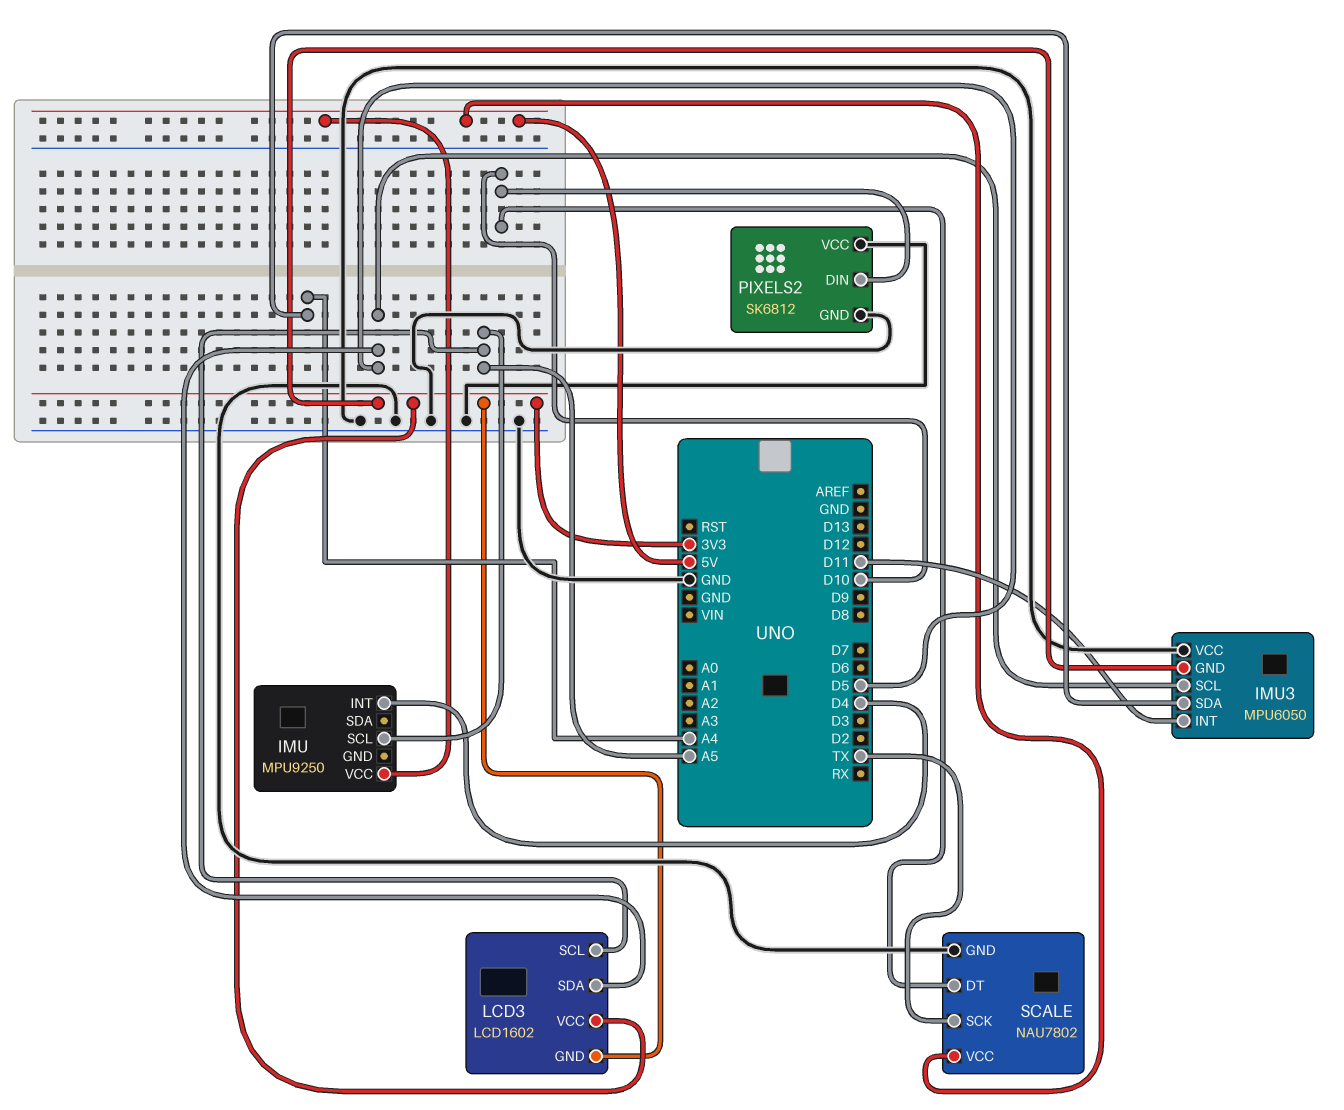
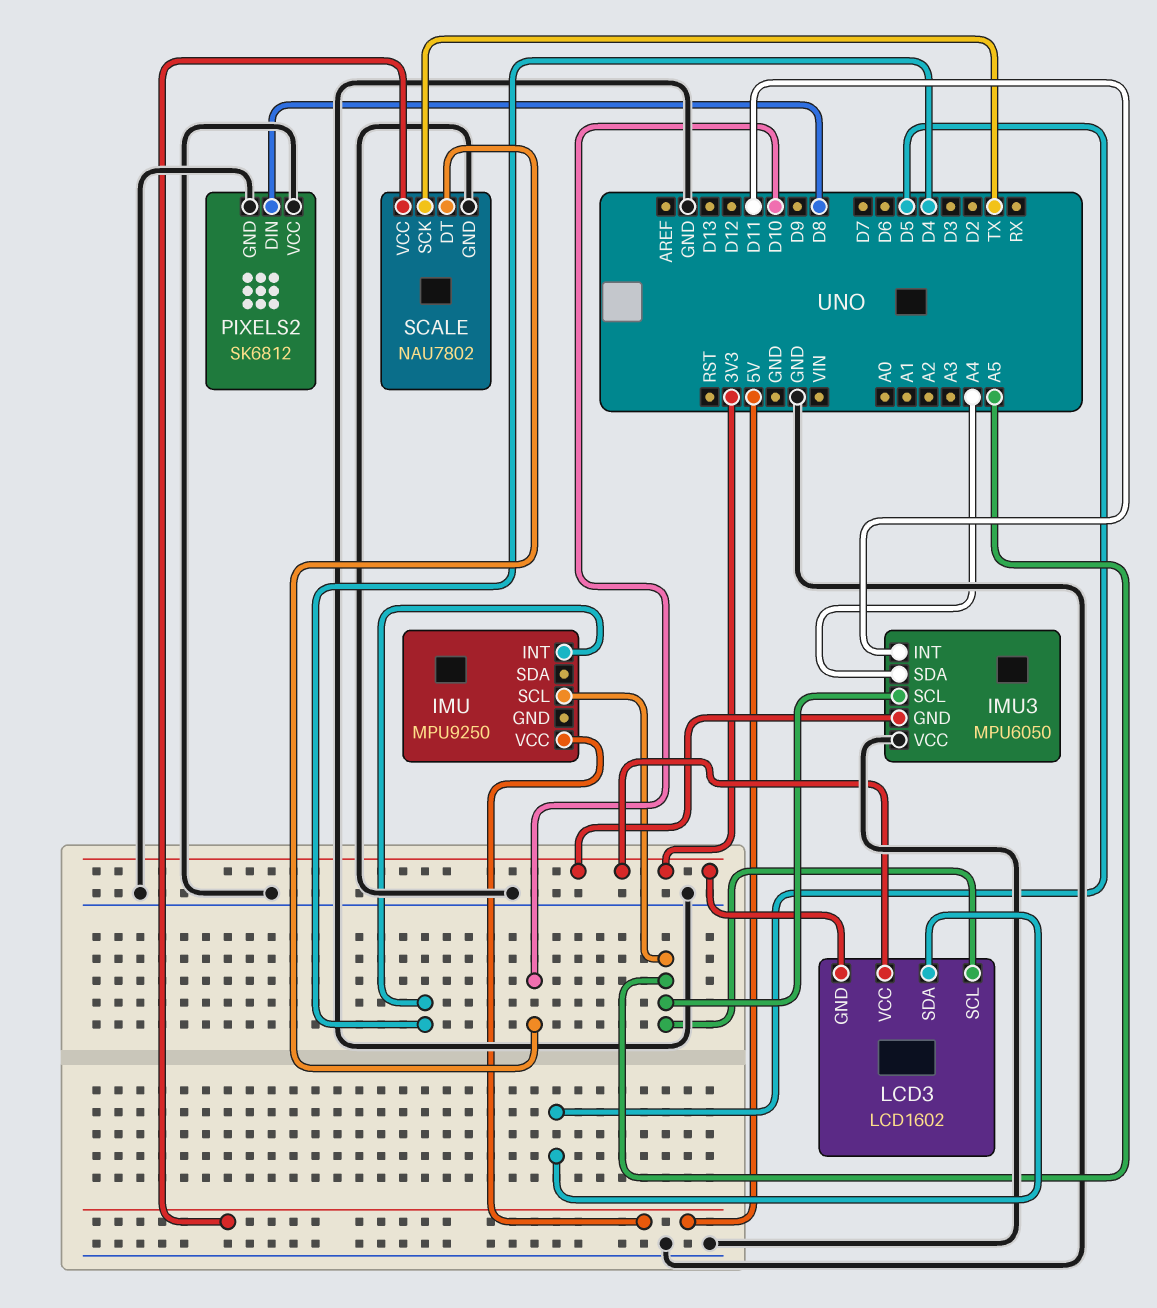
IMU3 pin SCL: D5 -> A5
PIXELS2 pin DIN: D10 -> D8

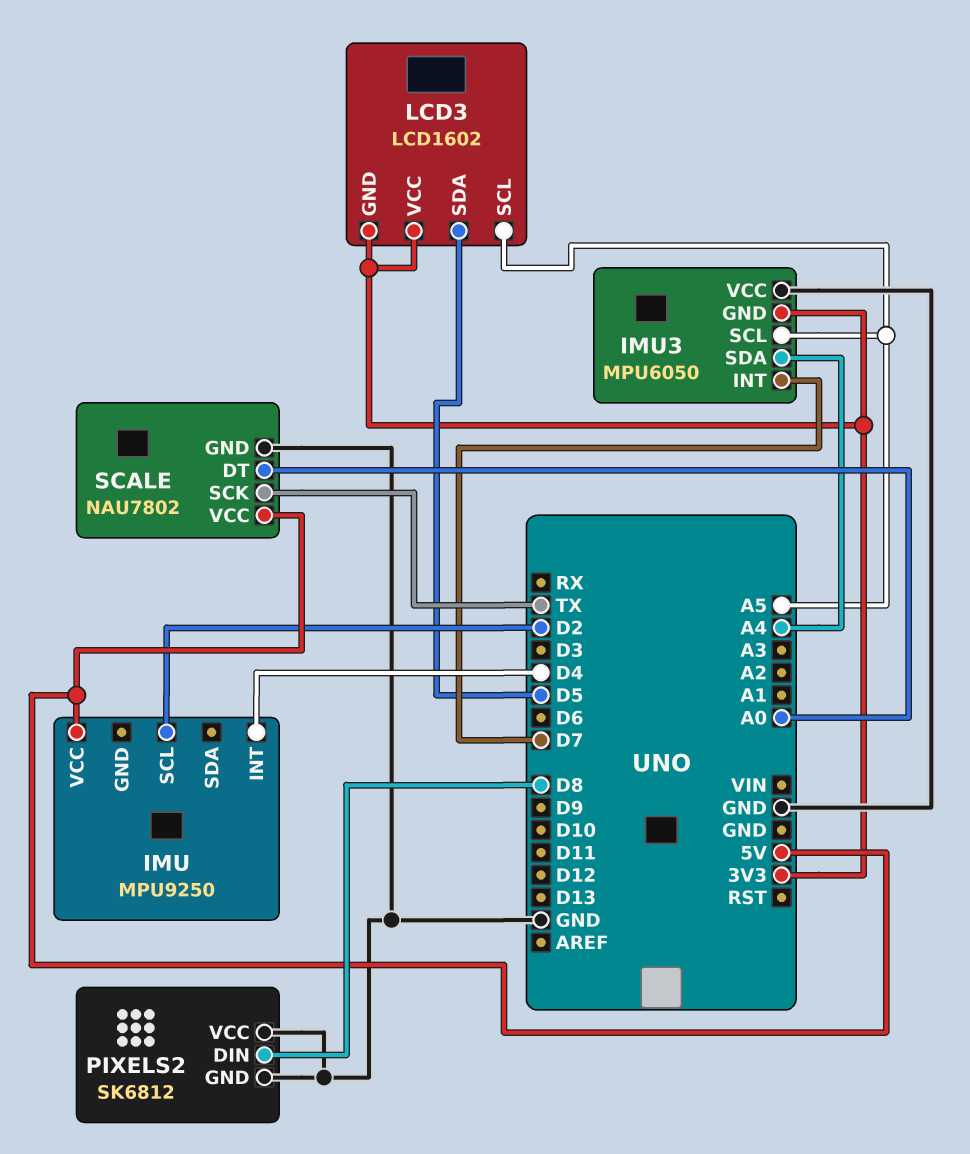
IMU pin SCL: A5 -> D2
IMU3 pin INT: D11 -> D7
SCALE pin DT: D10 -> A0

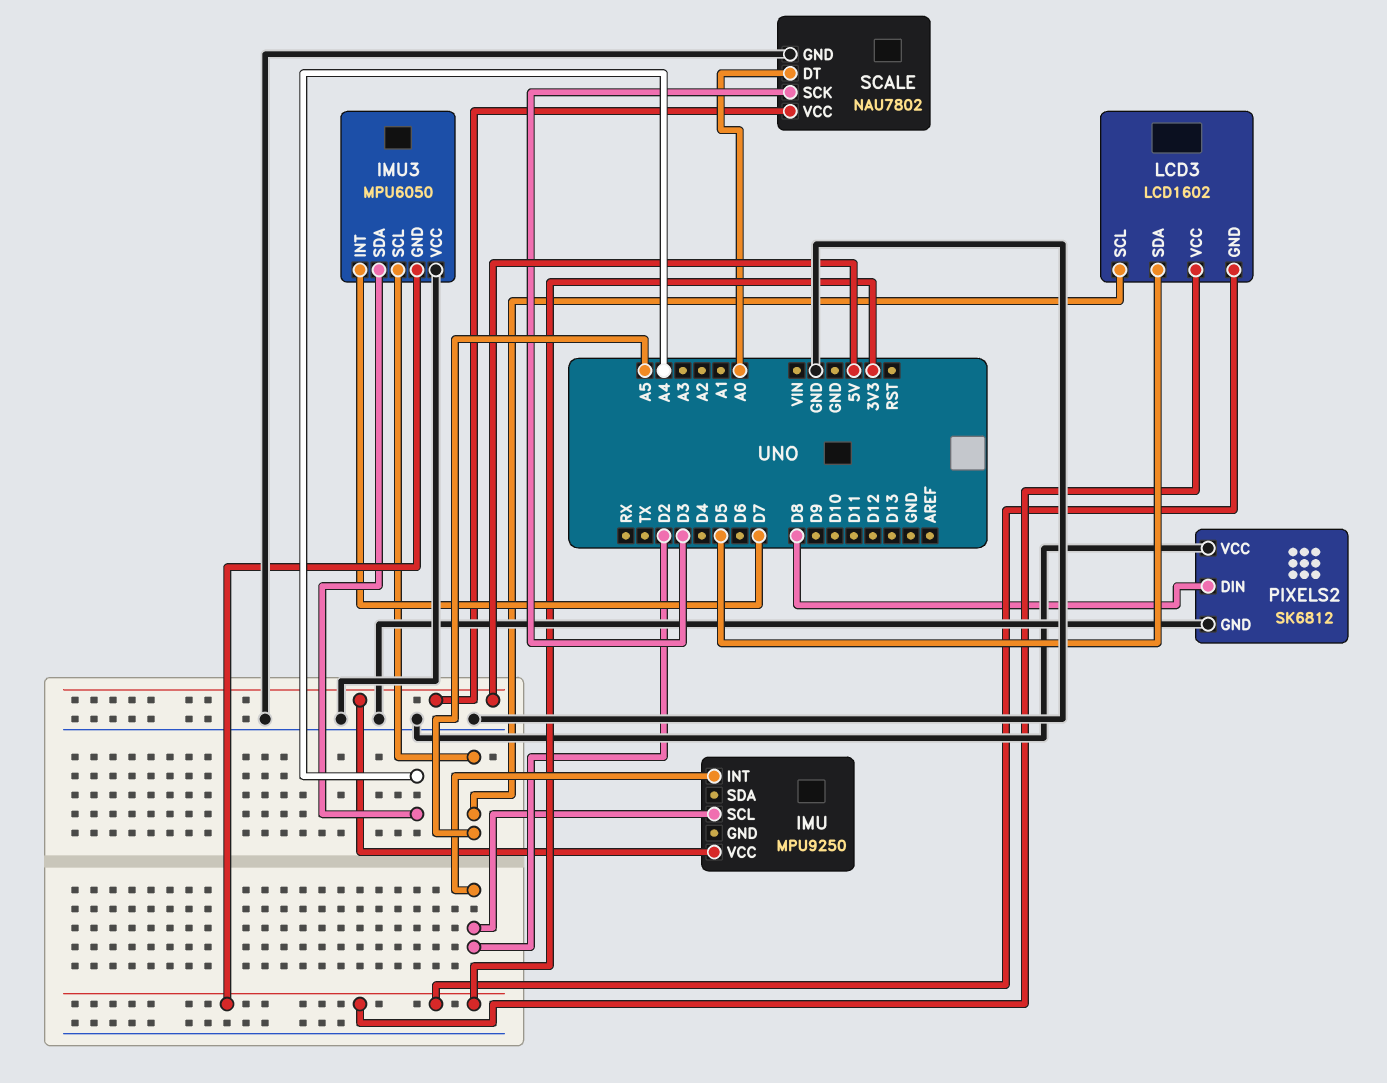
IMU pin INT: D4 -> D2
SCALE pin SCK: TX -> D3

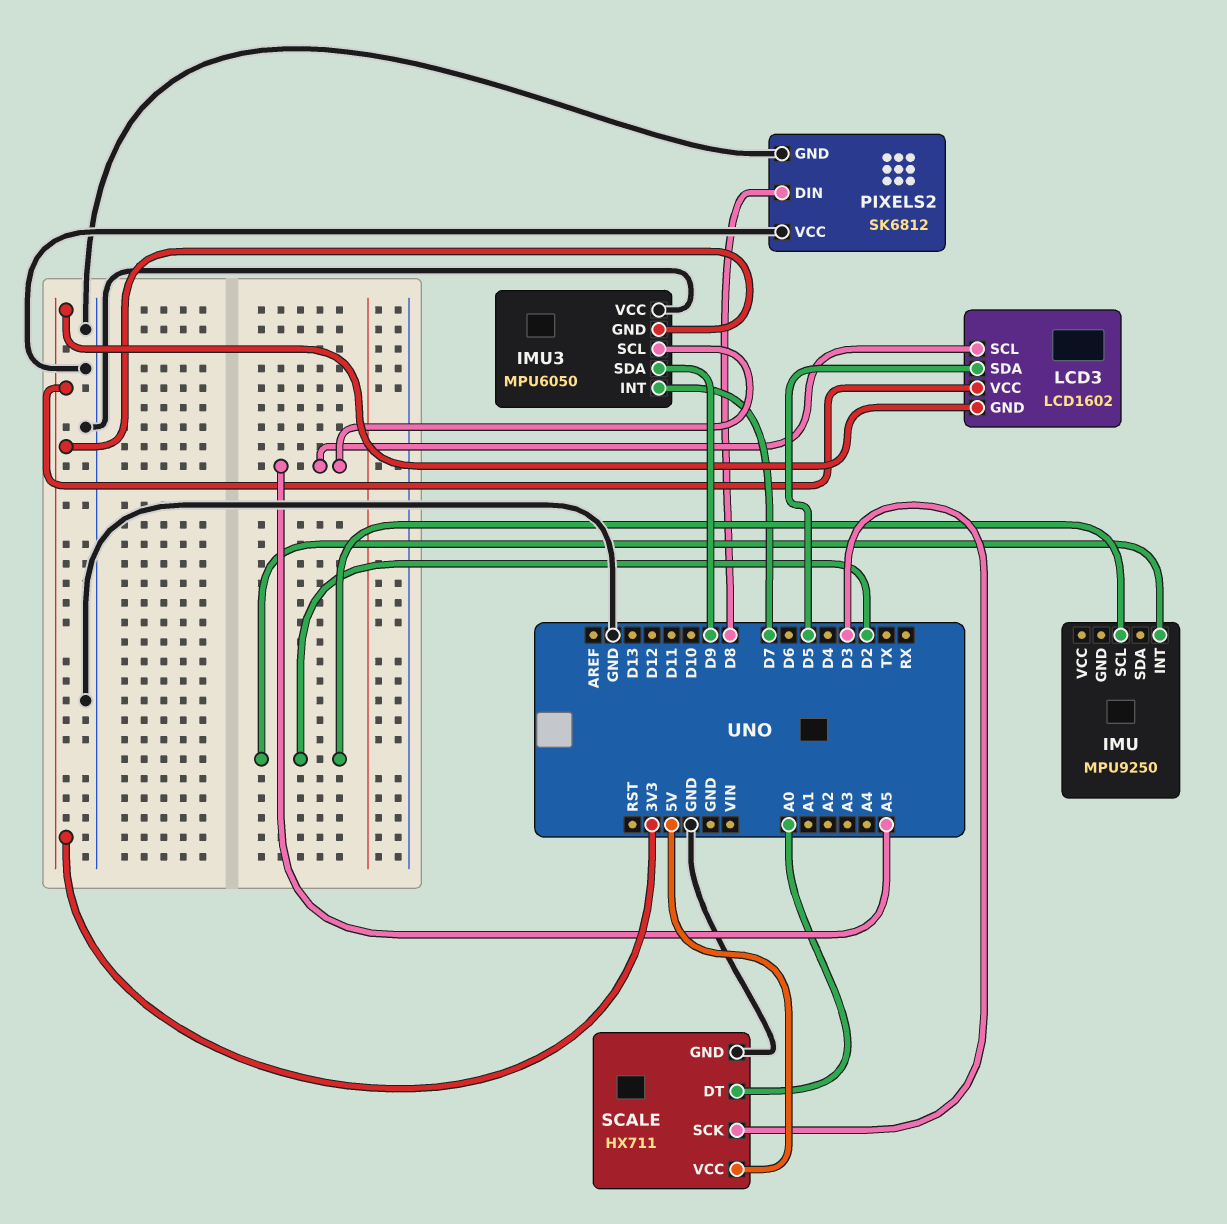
IMU pin VCC: 5V -> none
IMU3 pin SDA: A4 -> D9
SCALE: NAU7802 -> HX711

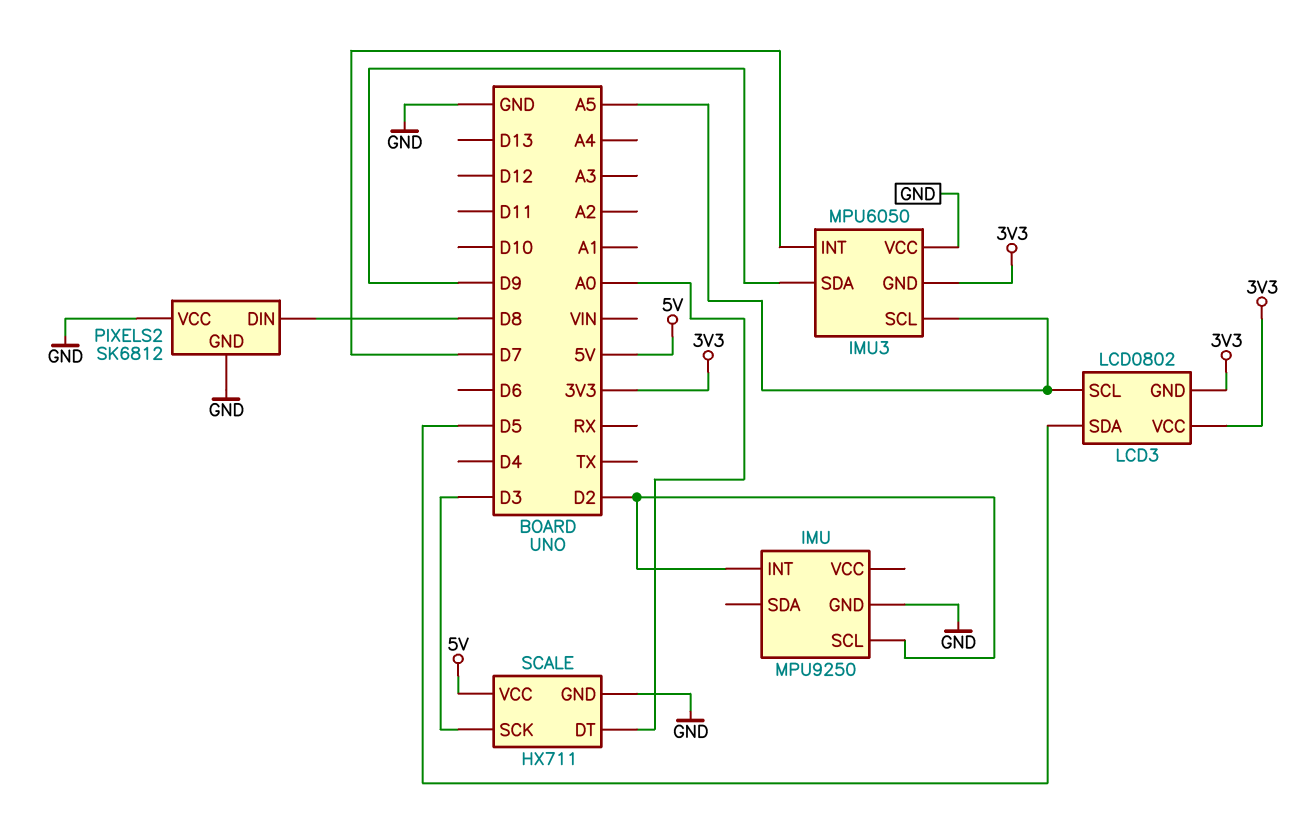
IMU pin GND: none -> GND
LCD3: LCD1602 -> LCD0802

